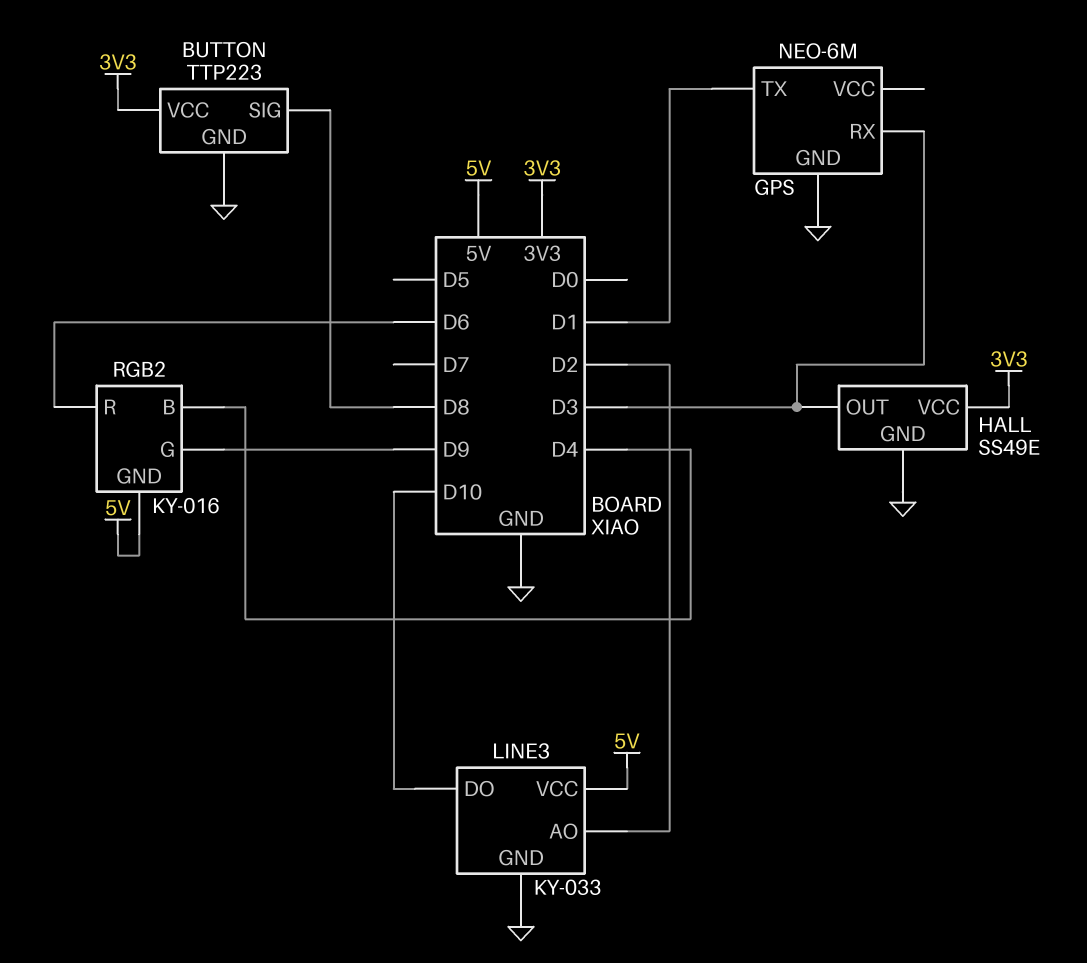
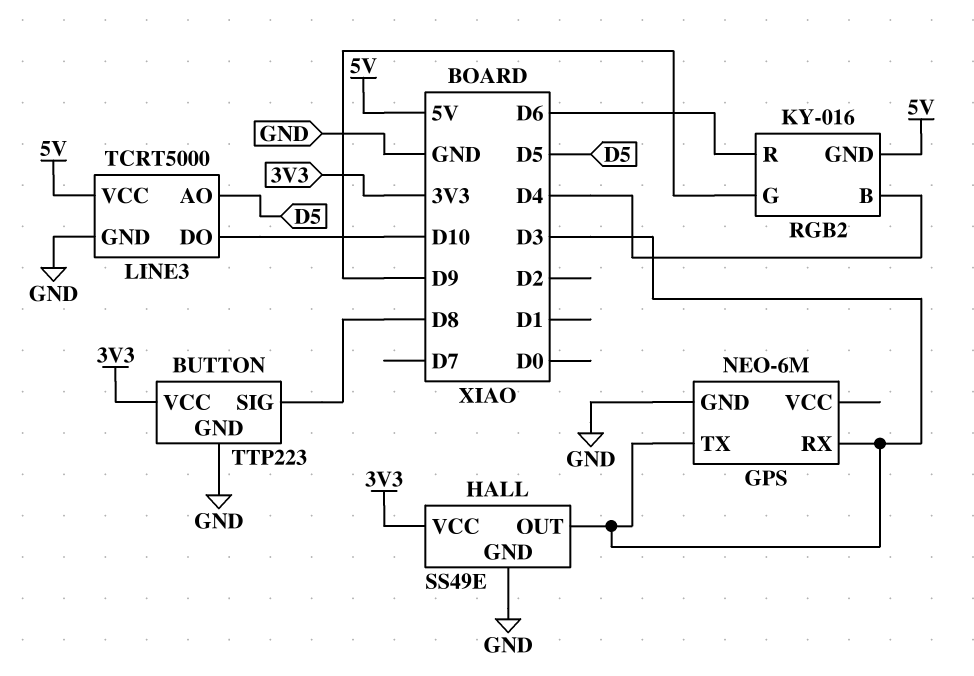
GPS pin TX: D1 -> D3
LINE3: KY-033 -> TCRT5000
LINE3 pin AO: D2 -> D5

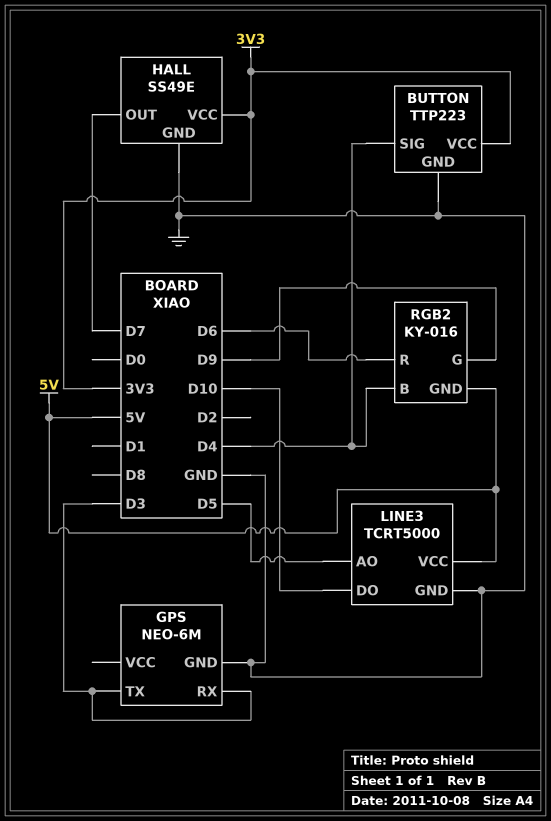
BUTTON pin SIG: D8 -> D4
HALL pin OUT: D3 -> D7

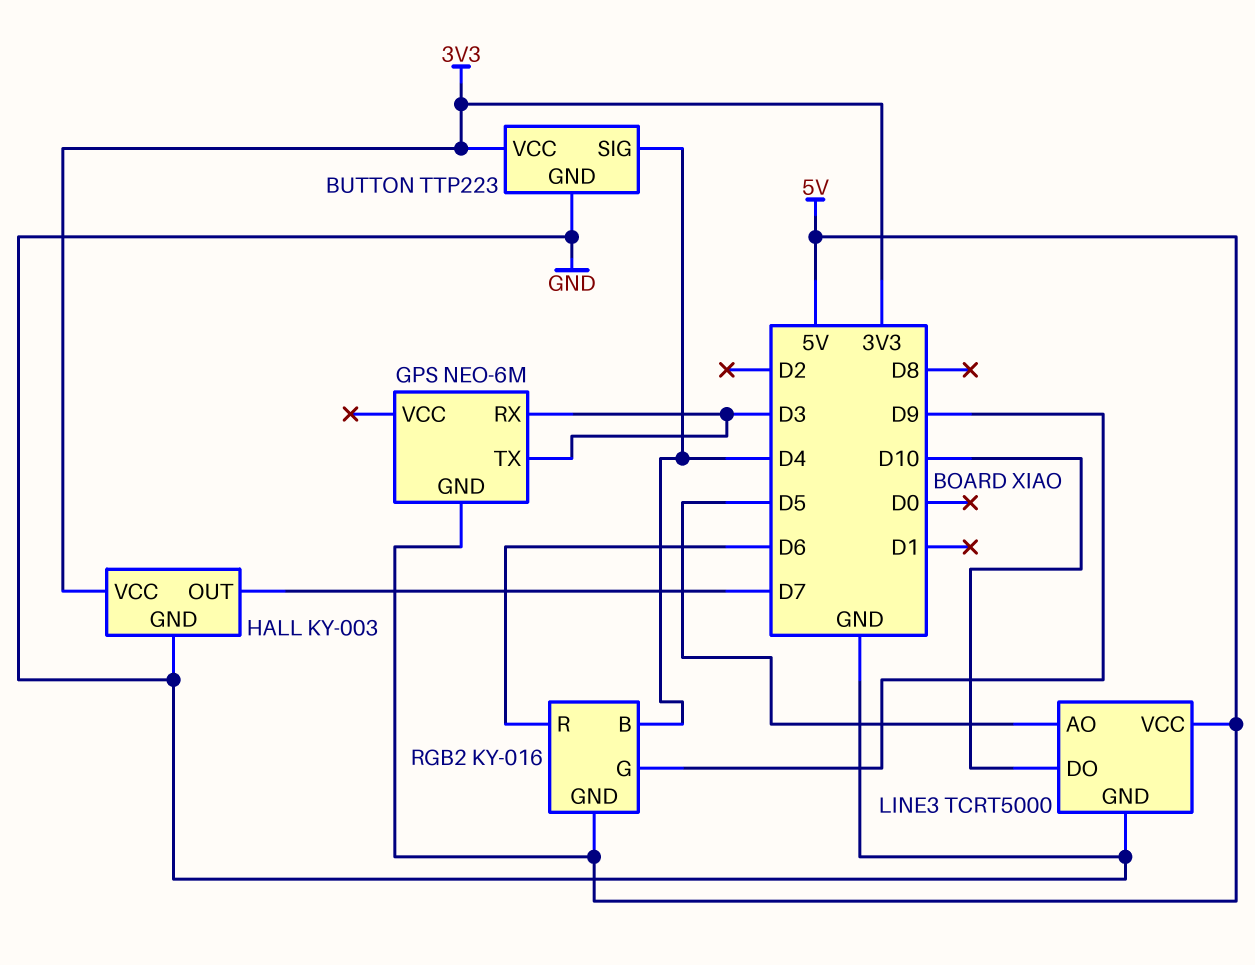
GPS pin GND: GND -> 5V
HALL: SS49E -> KY-003

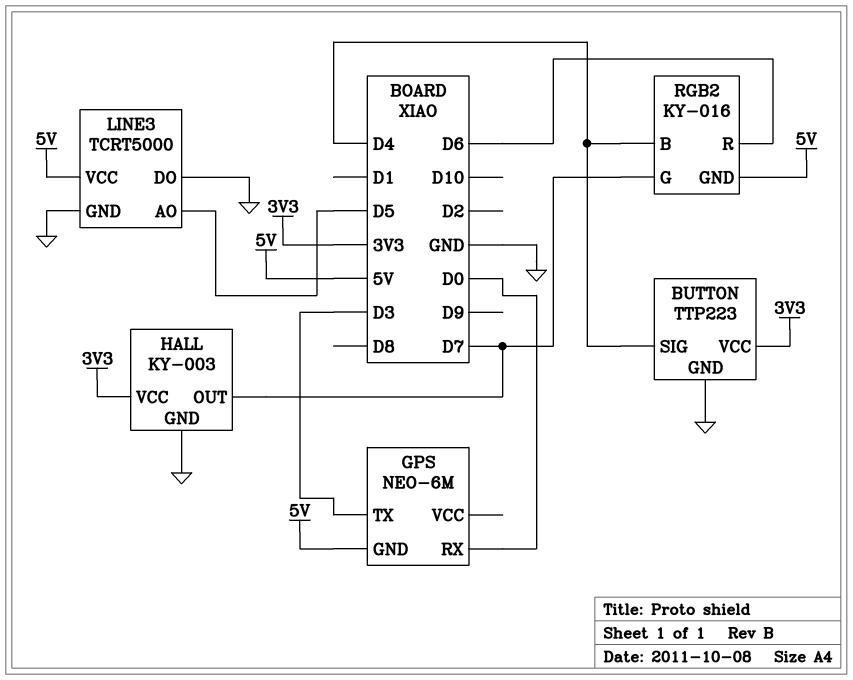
GPS pin RX: D3 -> D0
LINE3 pin DO: D10 -> GND
RGB2 pin G: D9 -> D7

